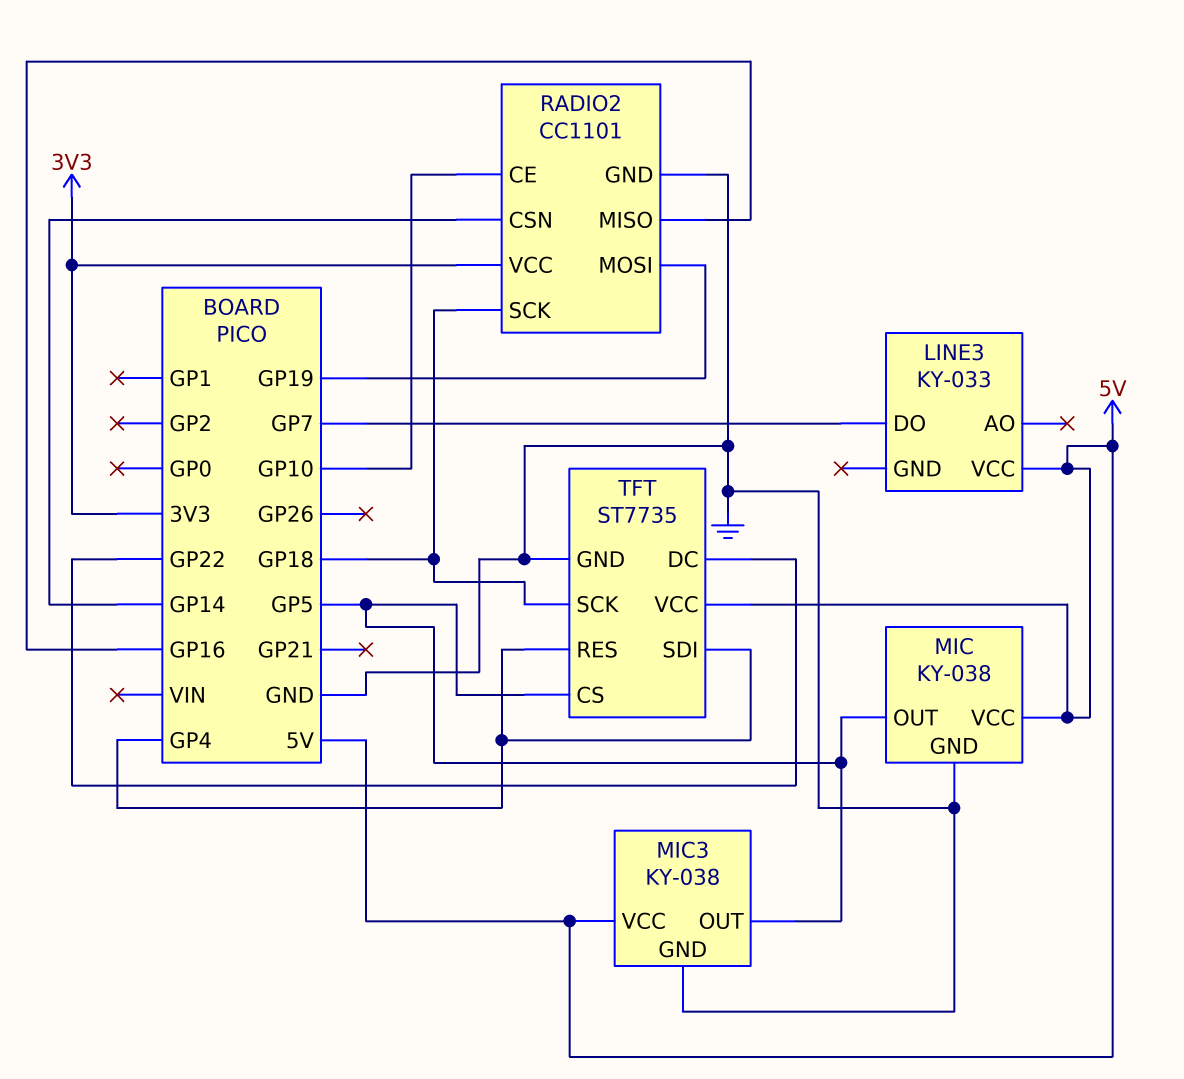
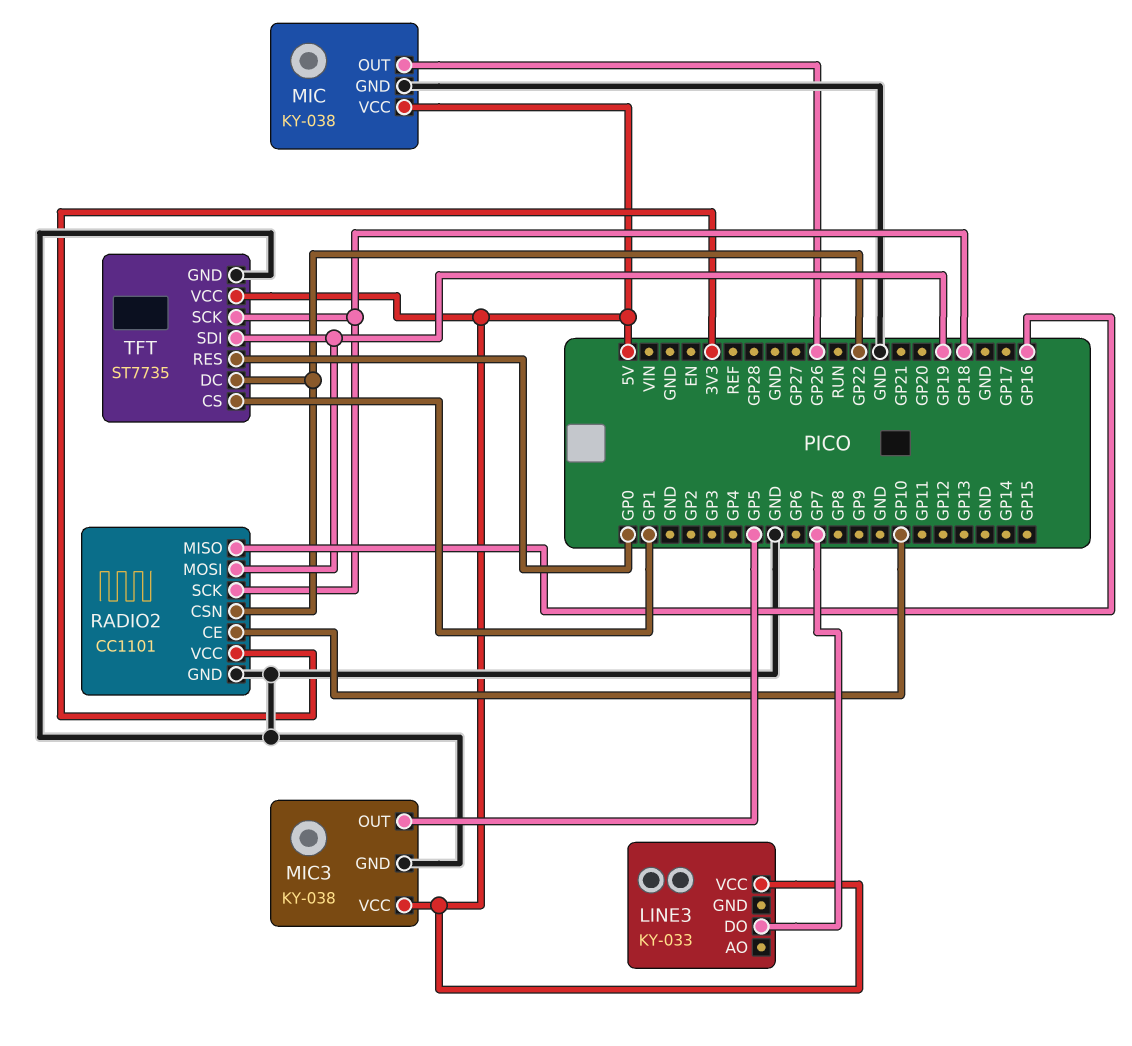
MIC pin OUT: GP5 -> GP26
RADIO2 pin CSN: GP14 -> GP22
TFT pin CS: GP5 -> GP1
TFT pin RES: GP4 -> GP0
TFT pin SDI: GP4 -> GP19

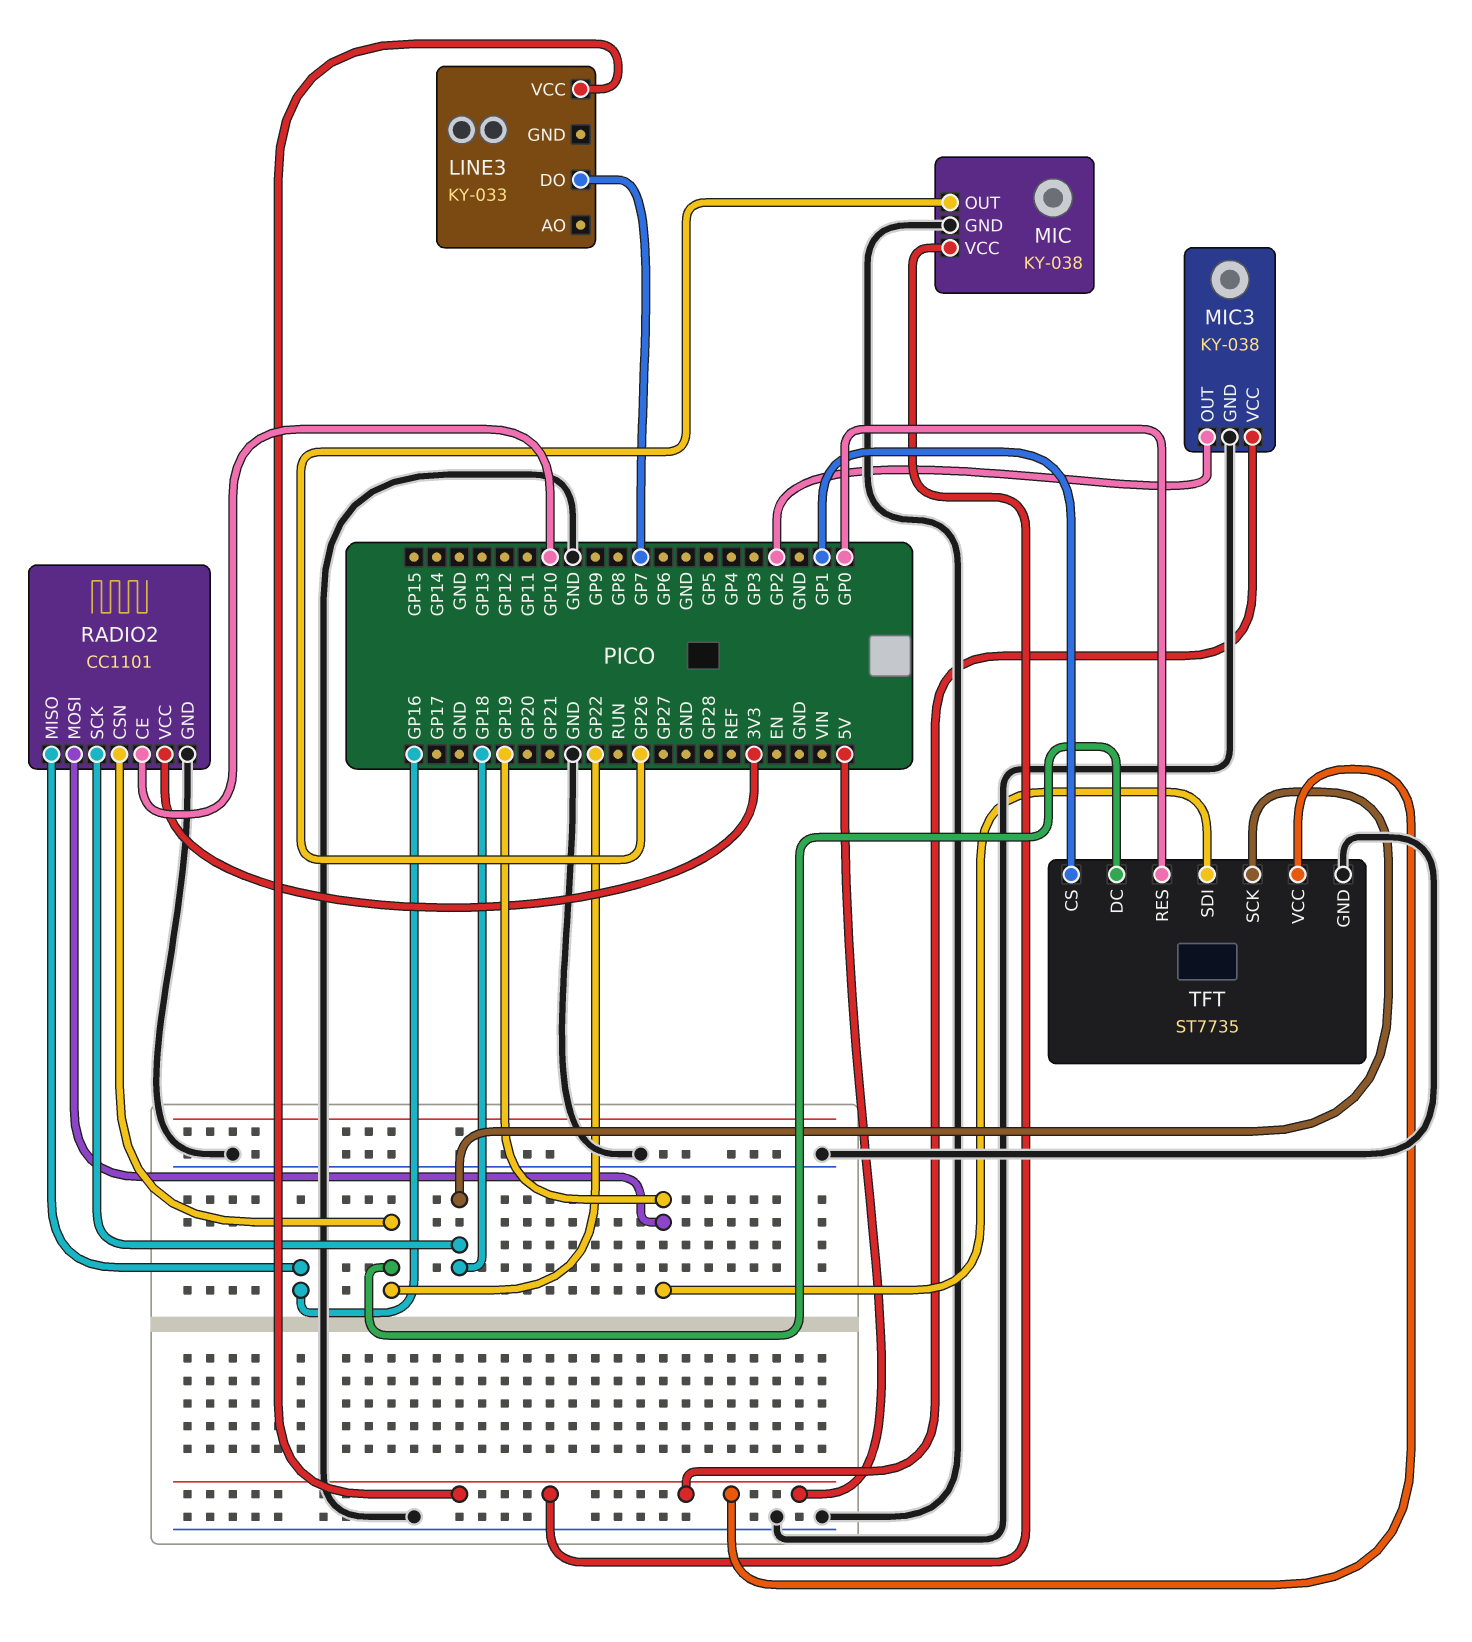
MIC3 pin OUT: GP5 -> GP2

